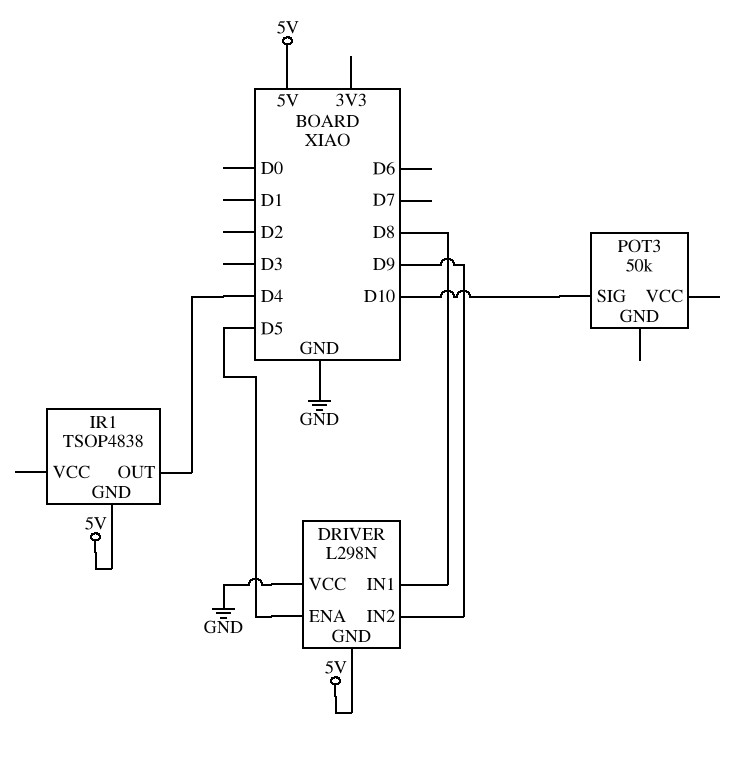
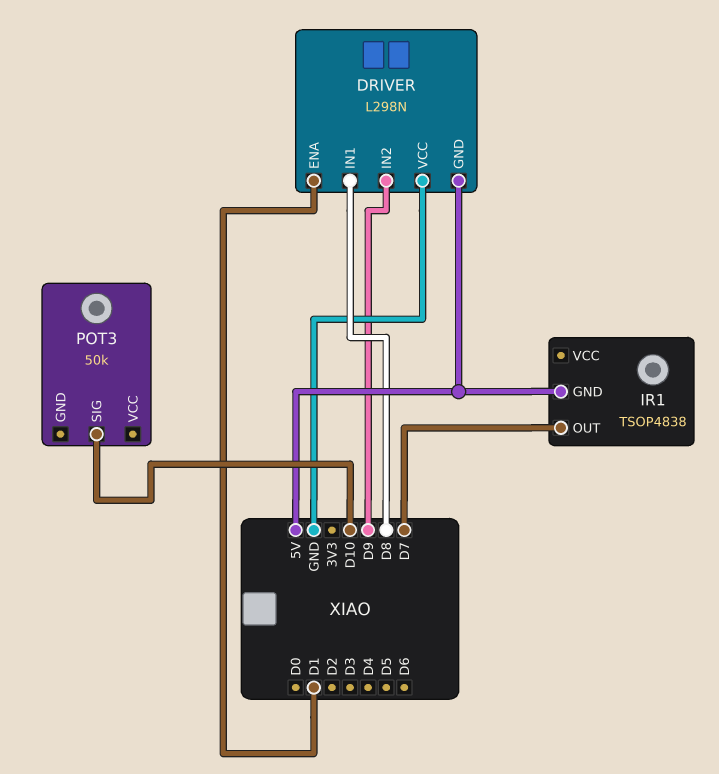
DRIVER pin ENA: D5 -> D1
IR1 pin OUT: D4 -> D7

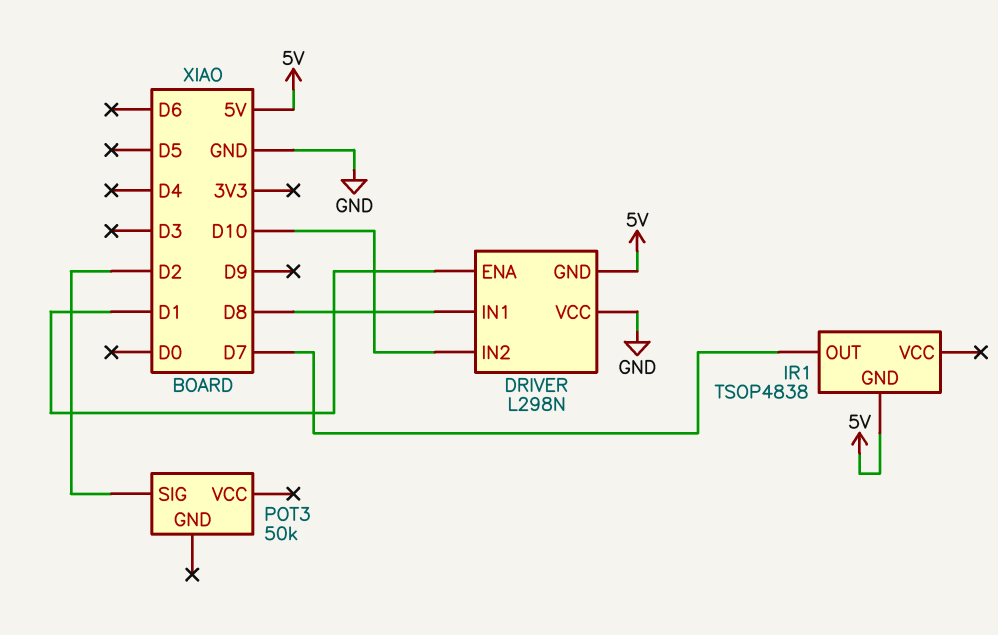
DRIVER pin IN2: D9 -> D10
POT3 pin SIG: D10 -> D2

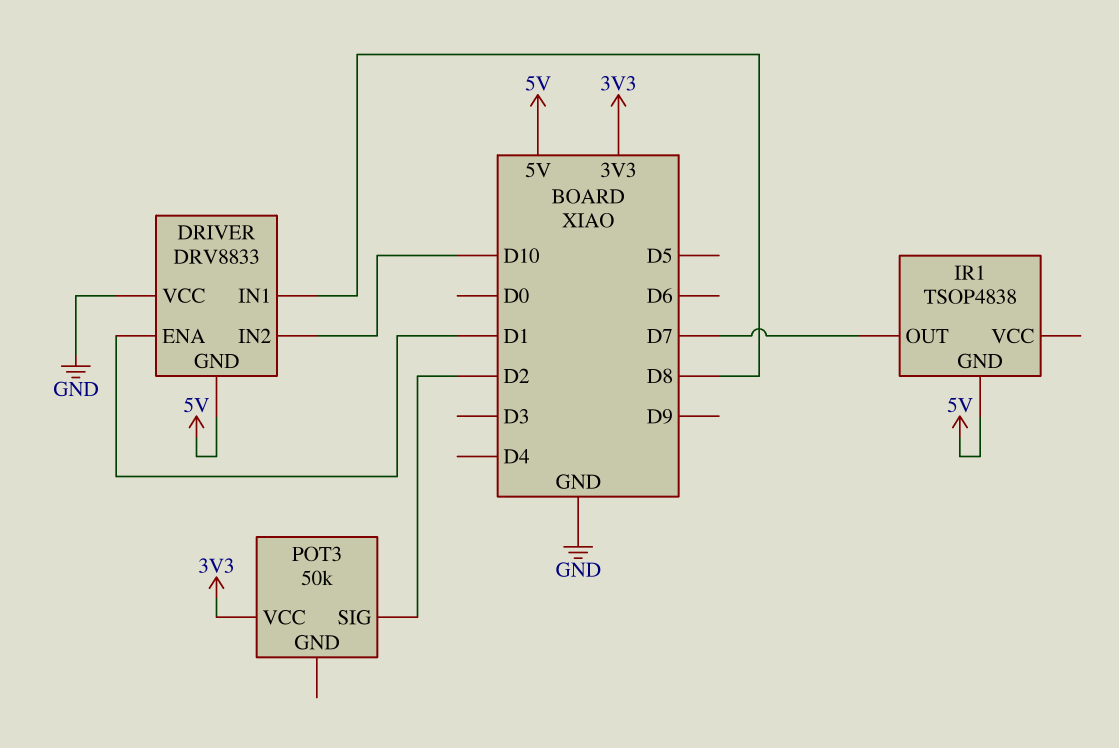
DRIVER: L298N -> DRV8833
POT3 pin VCC: none -> 3V3

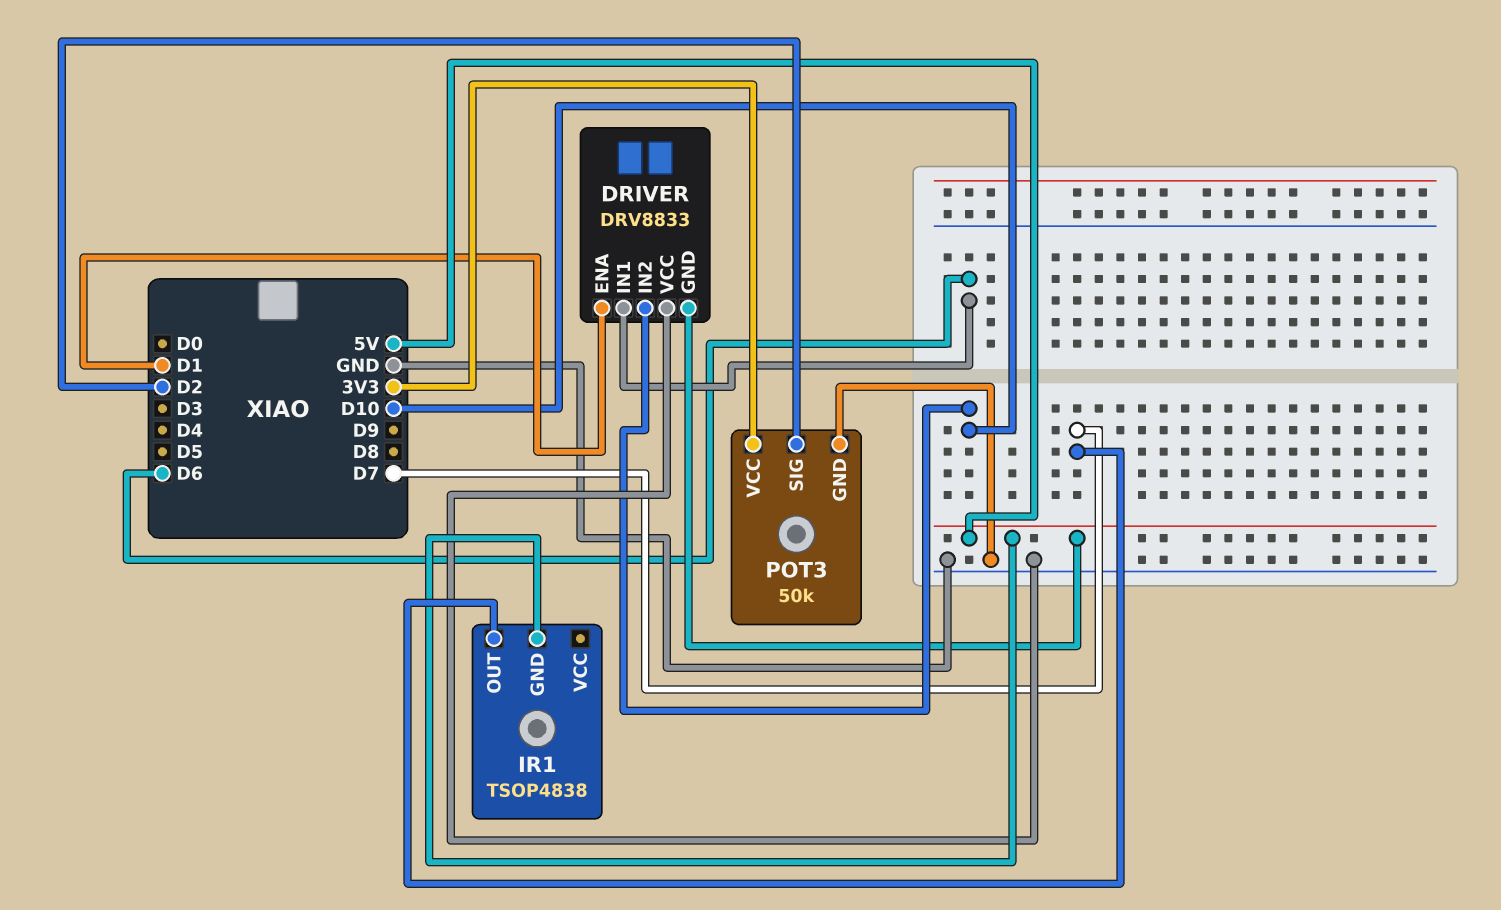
DRIVER pin IN1: D8 -> D6
POT3 pin GND: none -> GND

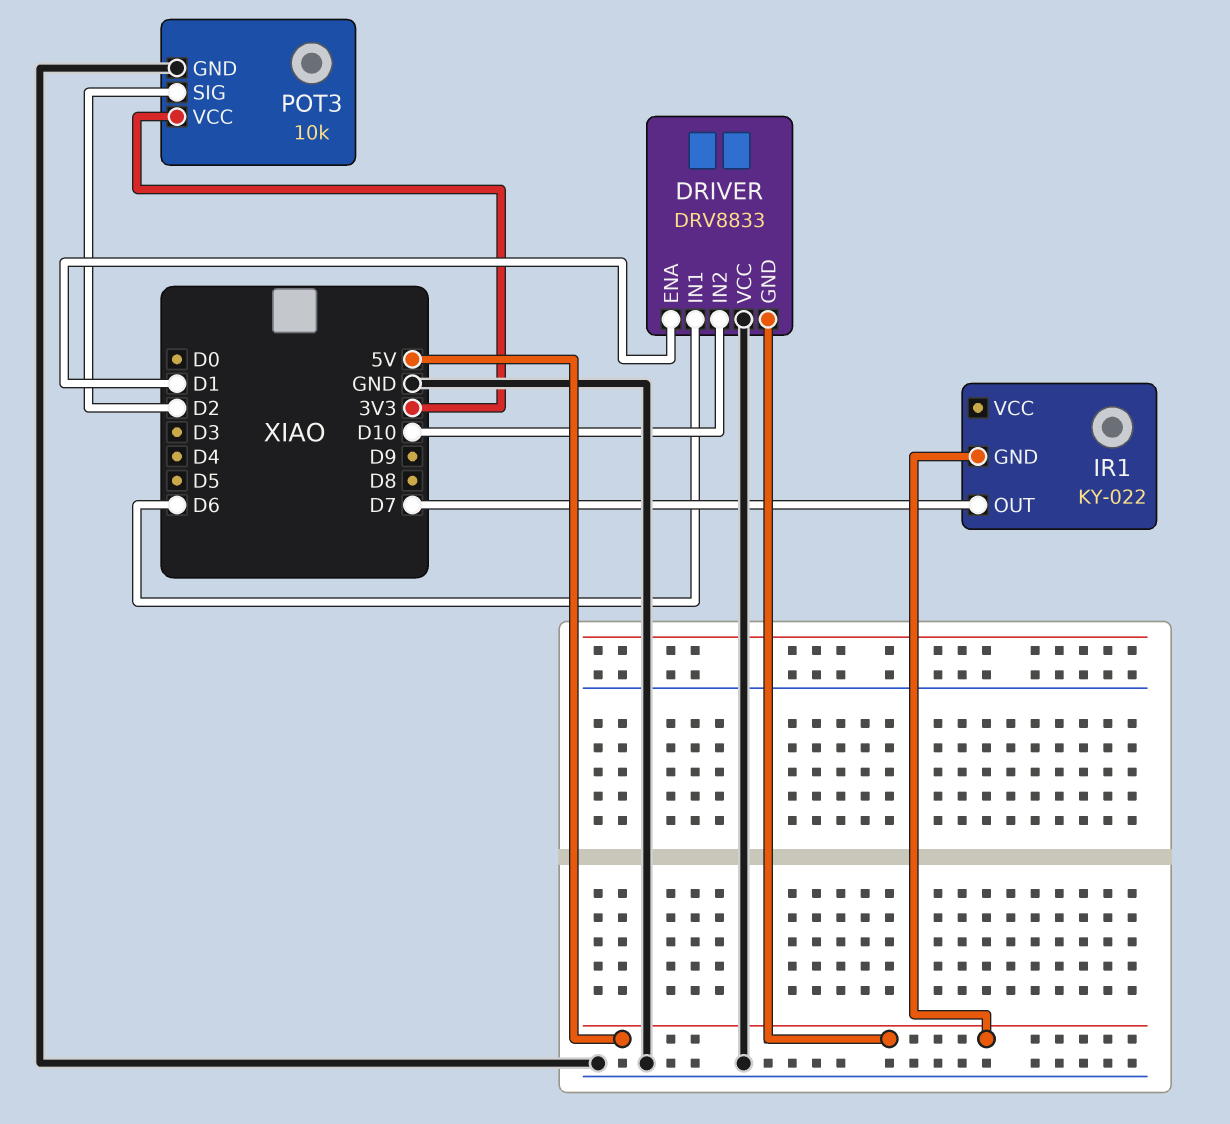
IR1: TSOP4838 -> KY-022
POT3: 50k -> 10k

